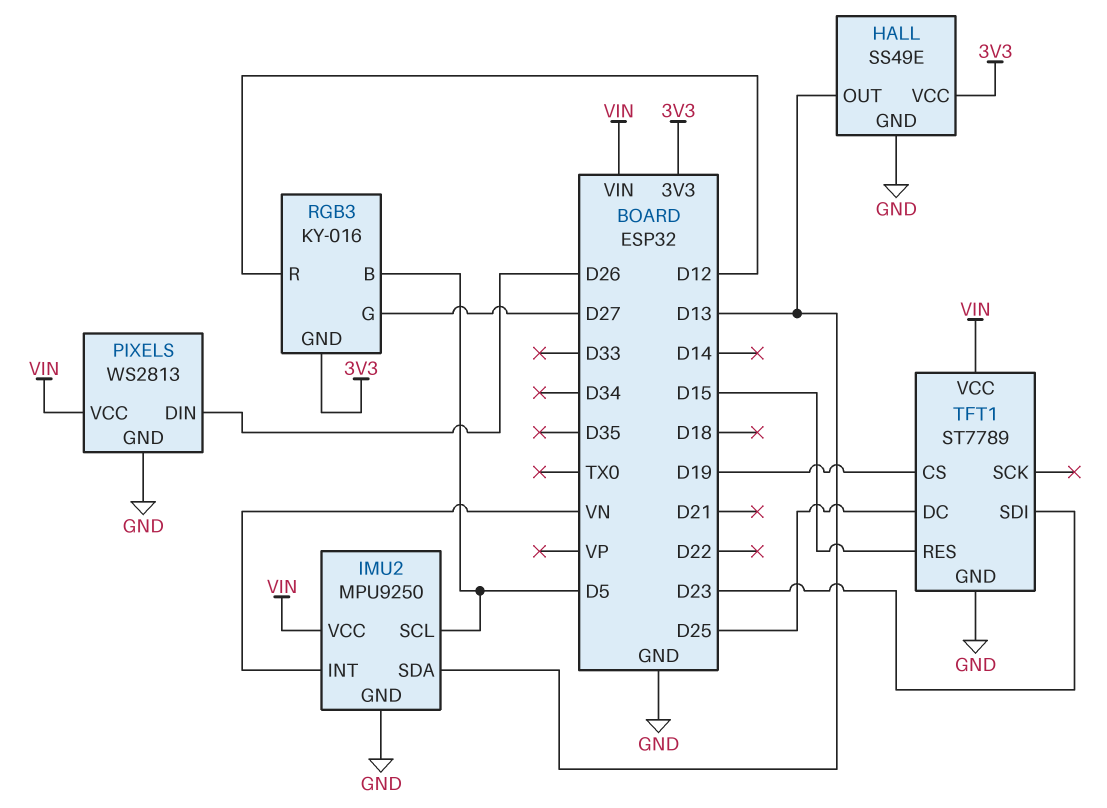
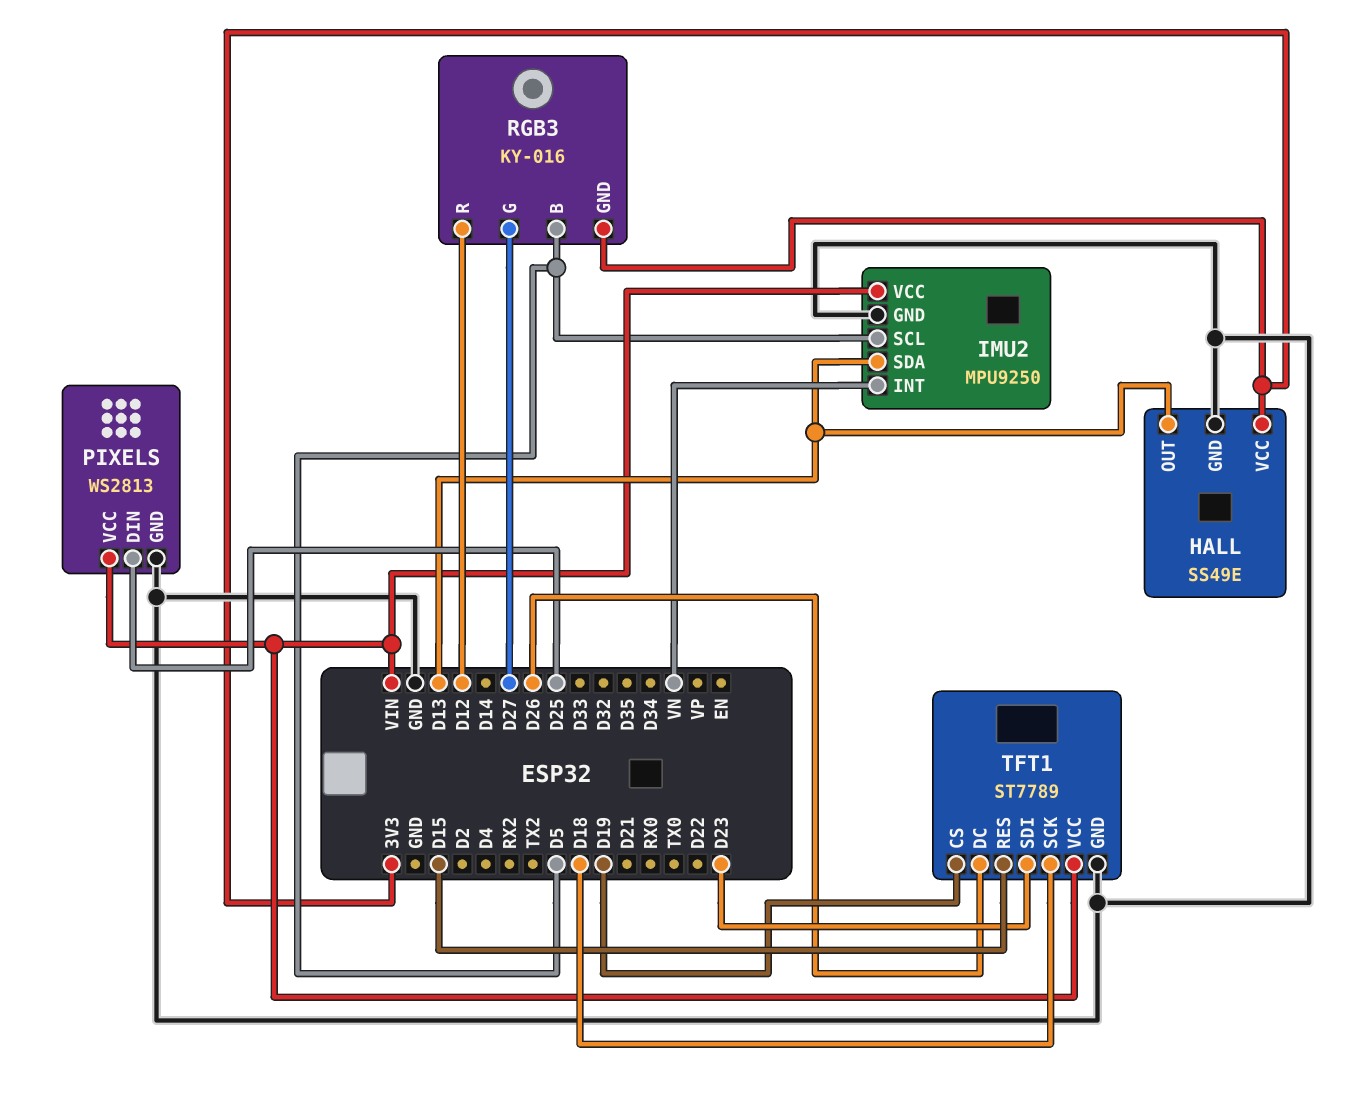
PIXELS pin DIN: D26 -> D25
TFT1 pin DC: D25 -> D26
TFT1 pin SCK: none -> D18

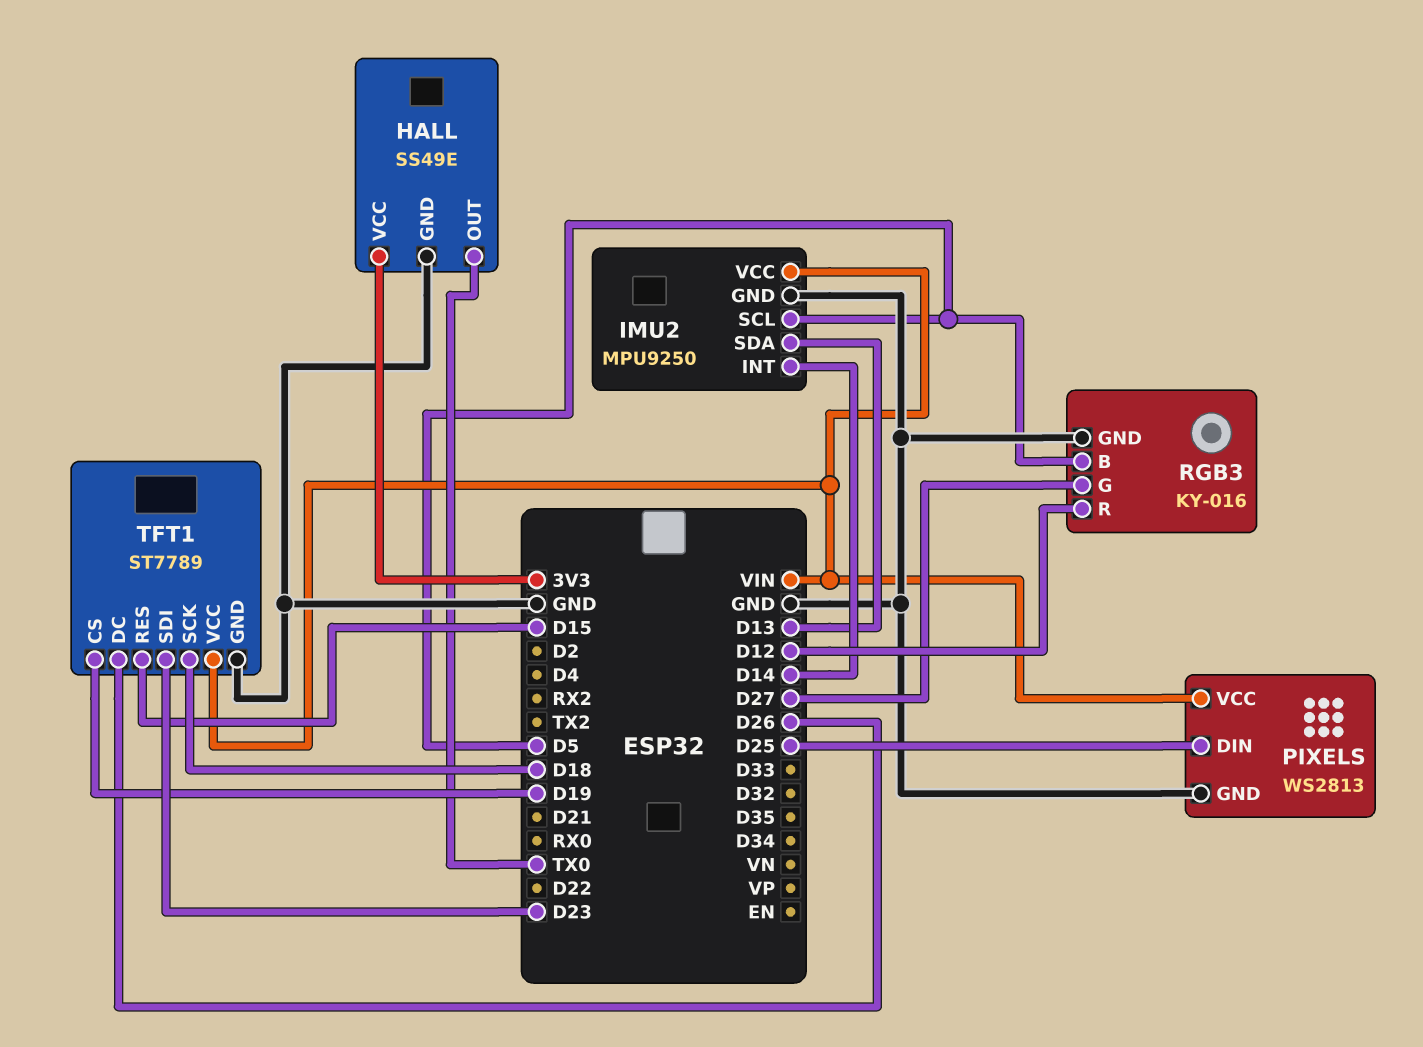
HALL pin OUT: D13 -> TX0
IMU2 pin INT: VN -> D14
RGB3 pin GND: 3V3 -> GND

